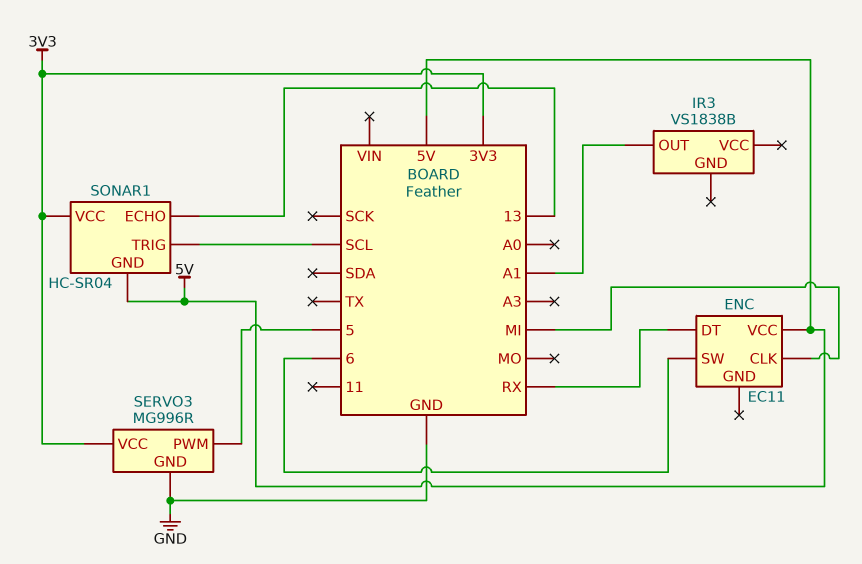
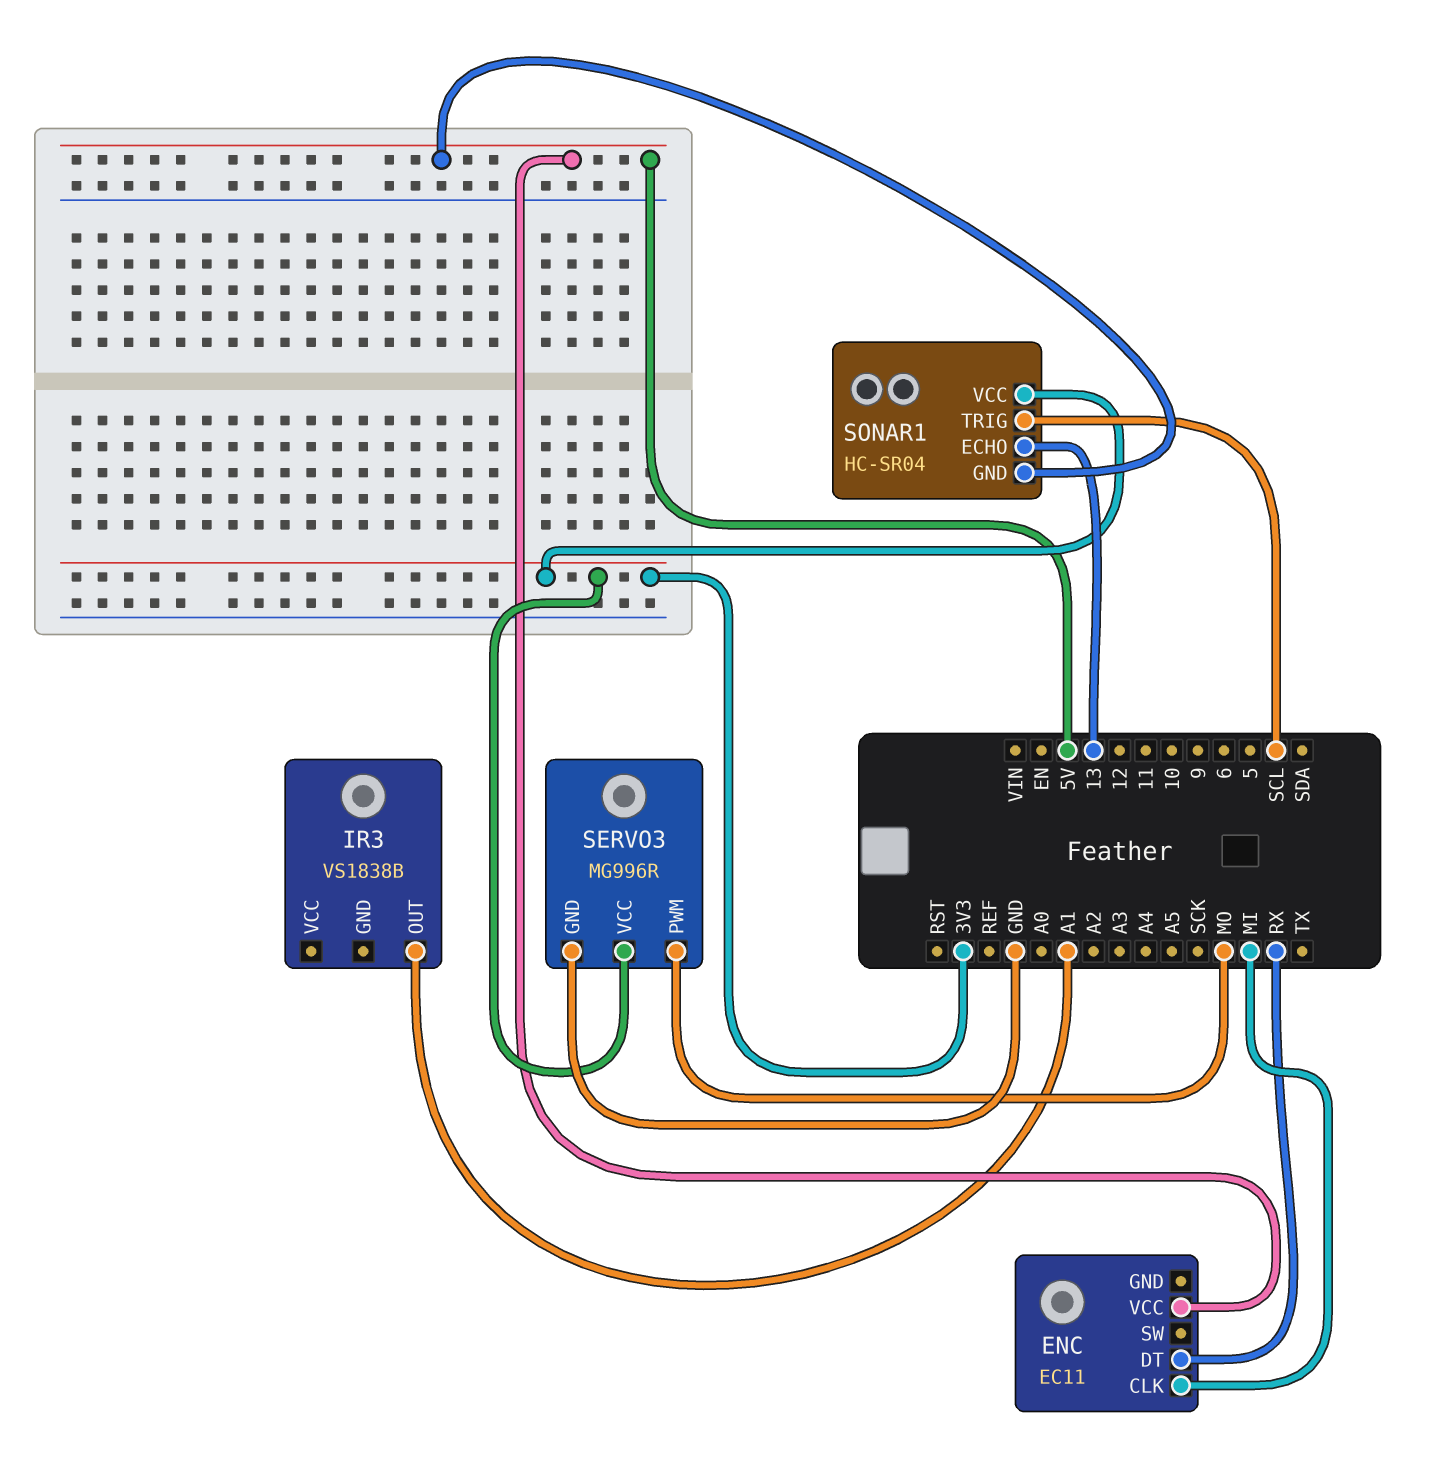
ENC pin SW: 6 -> none
SERVO3 pin PWM: 5 -> MO

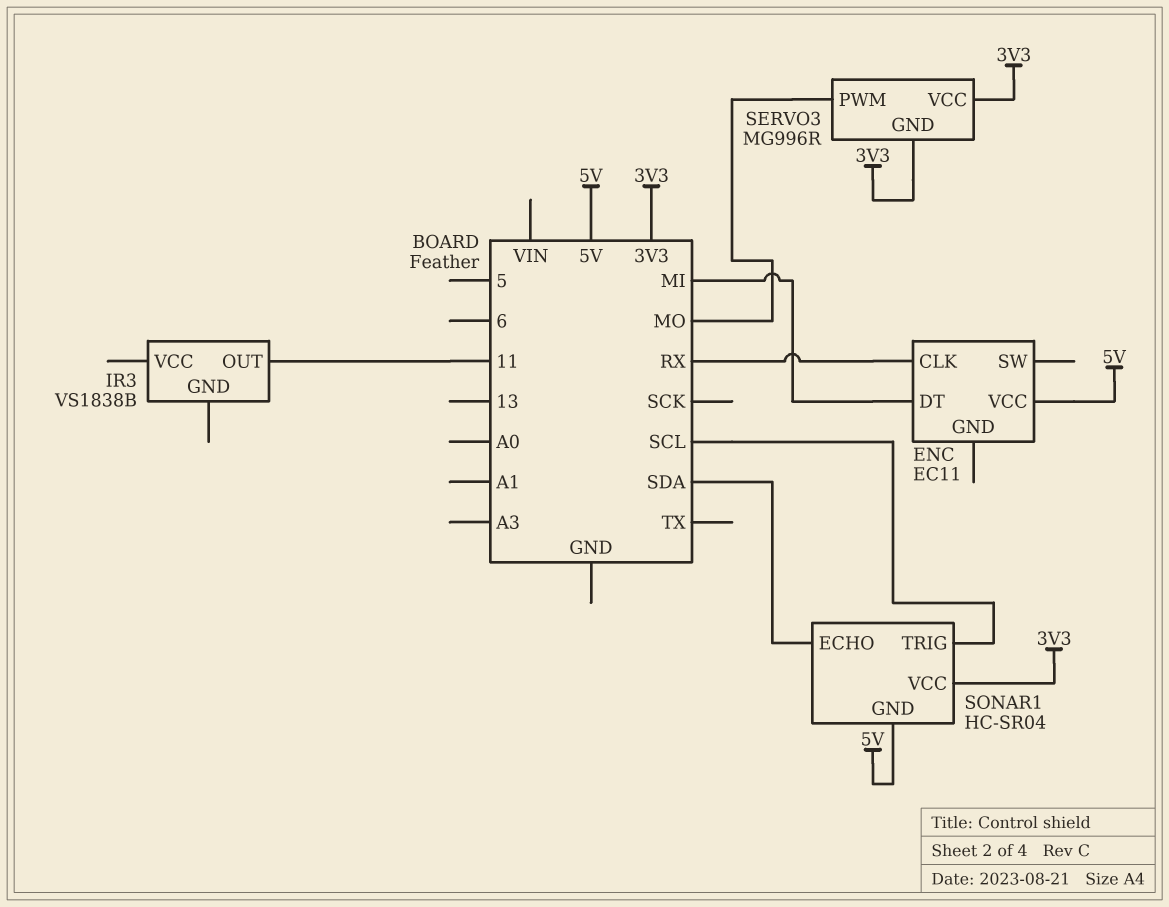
ENC pin CLK: MI -> RX
ENC pin DT: RX -> MI
IR3 pin OUT: A1 -> 11
SERVO3 pin GND: GND -> 3V3
SONAR1 pin ECHO: 13 -> SDA

